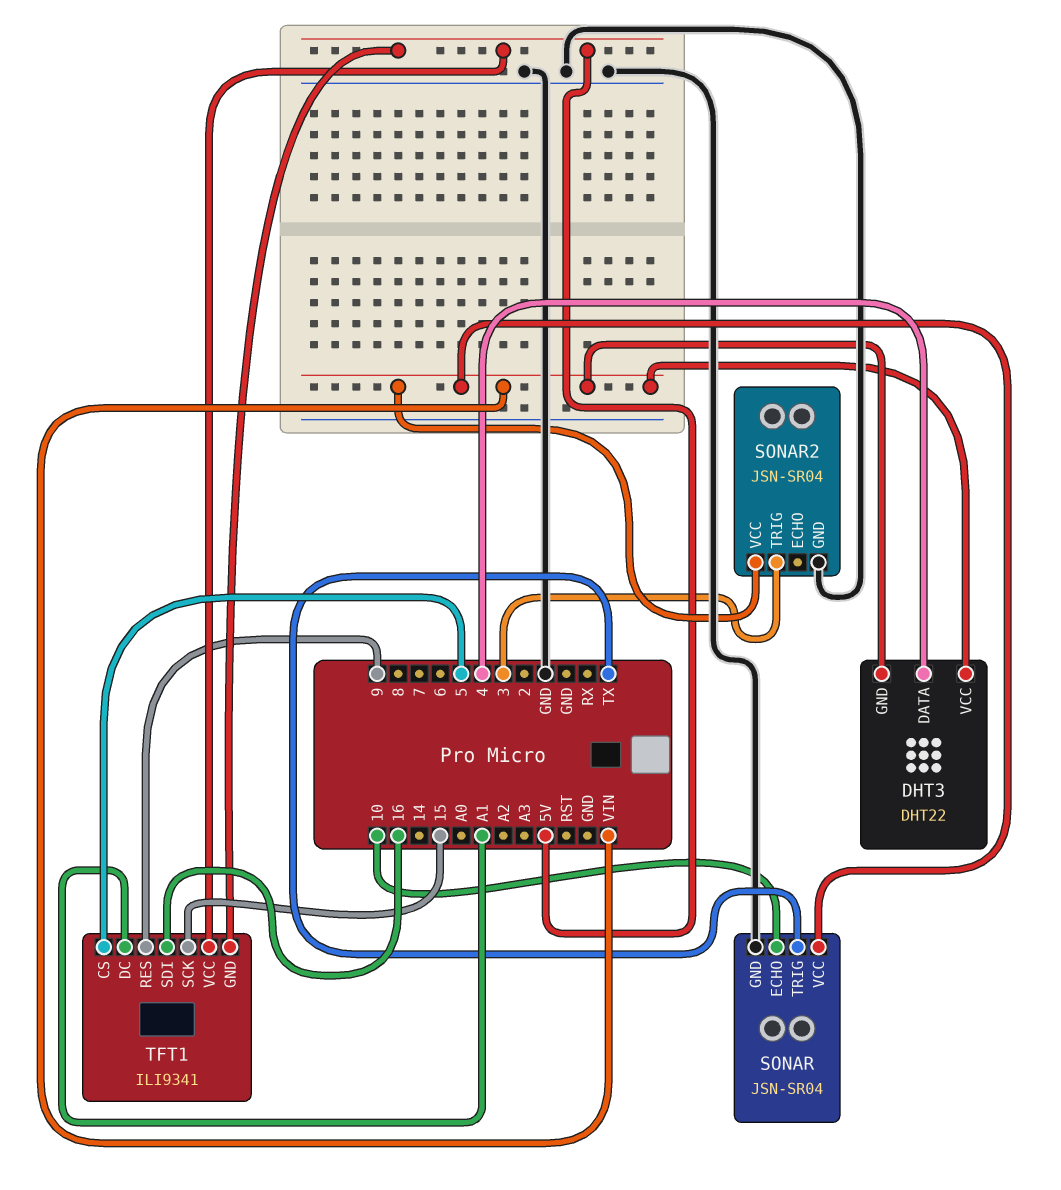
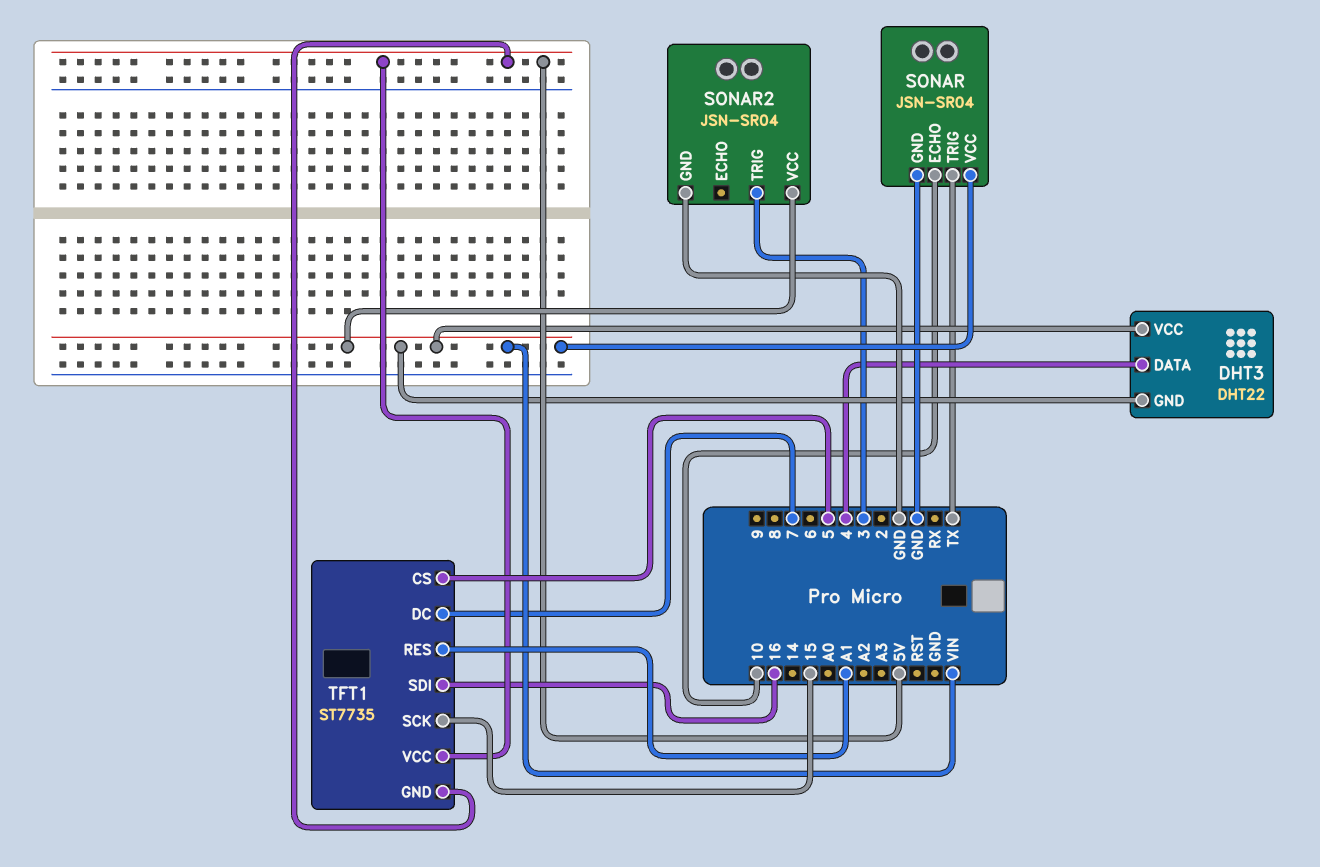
TFT1: ILI9341 -> ST7735
TFT1 pin DC: A1 -> 7
TFT1 pin RES: 9 -> A1

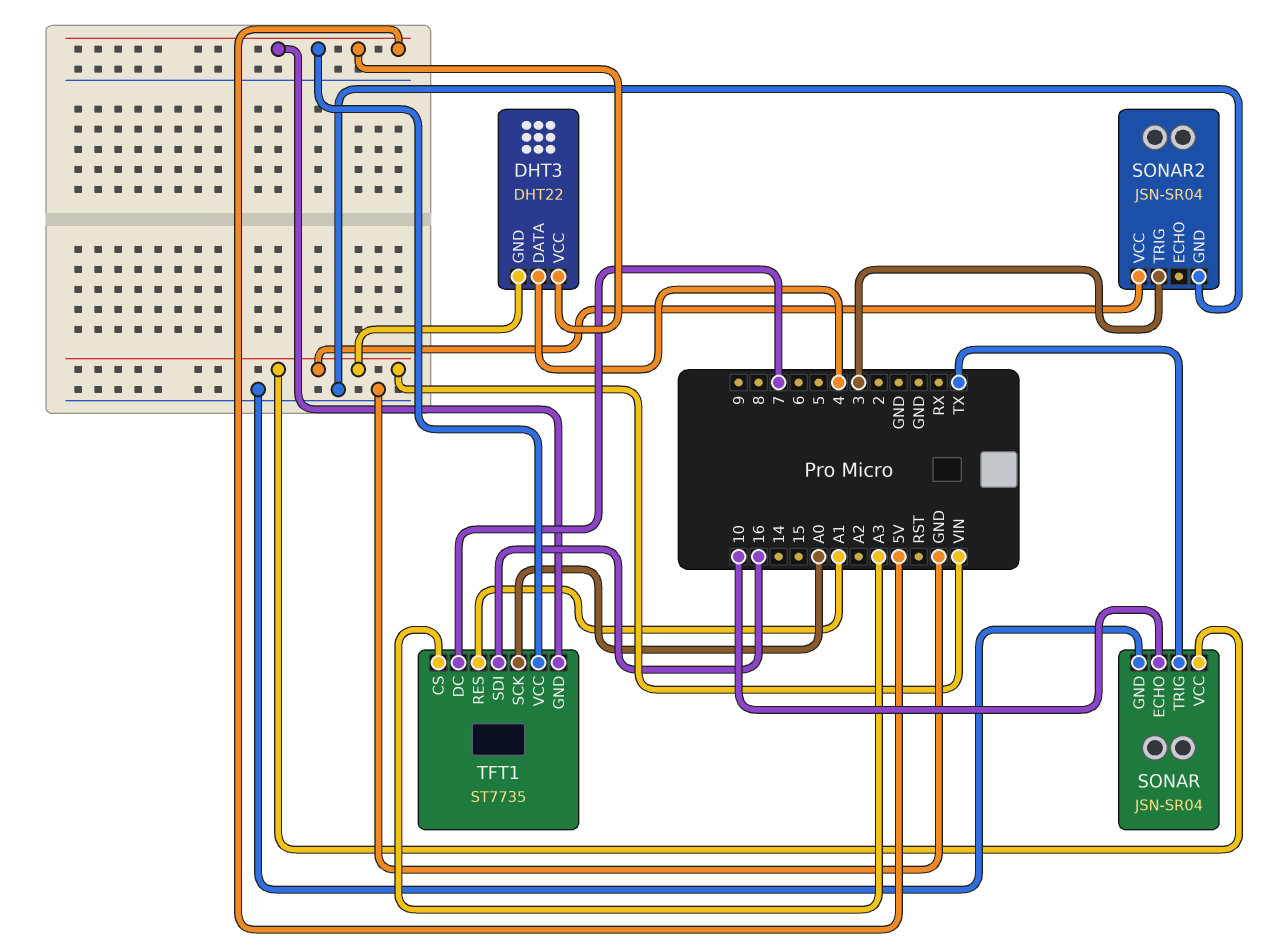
DHT3 pin VCC: VIN -> 5V
TFT1 pin CS: 5 -> A3
TFT1 pin SCK: 15 -> A0

